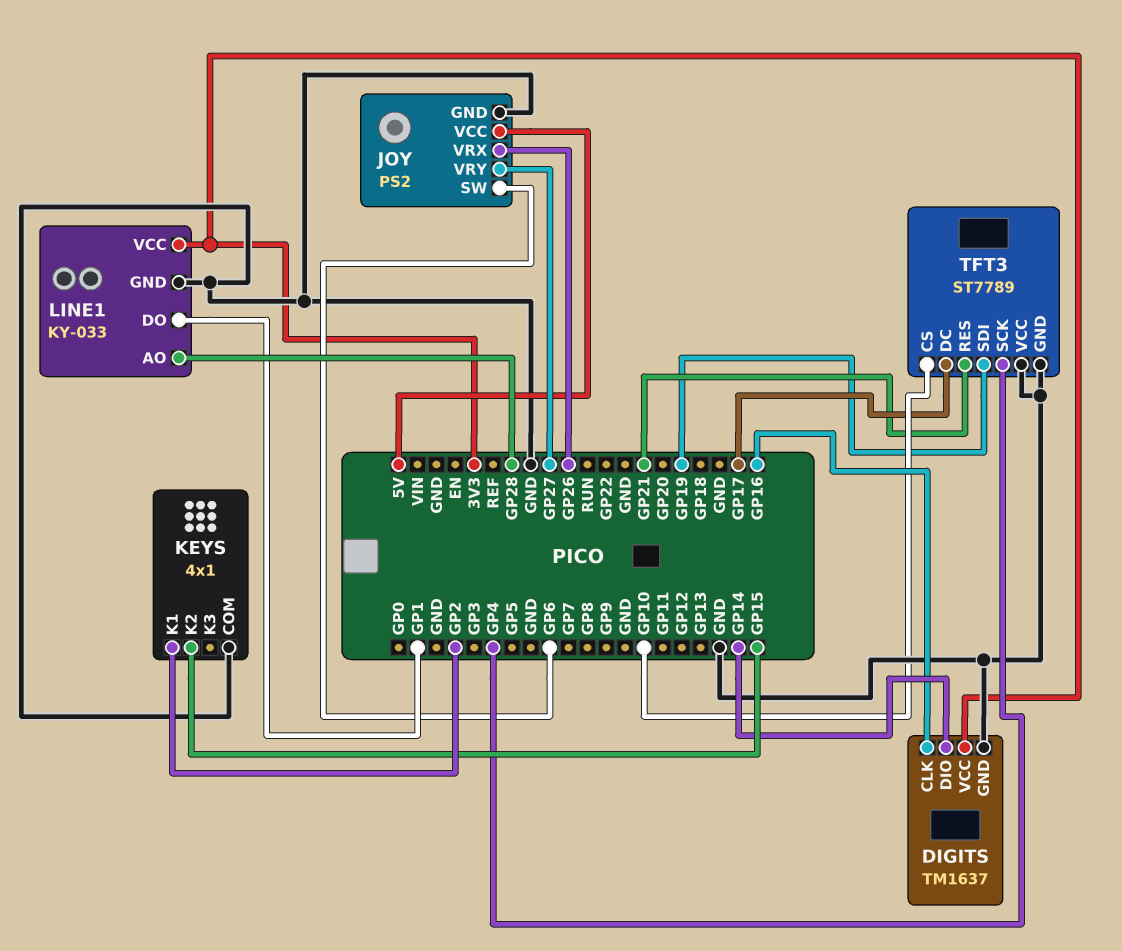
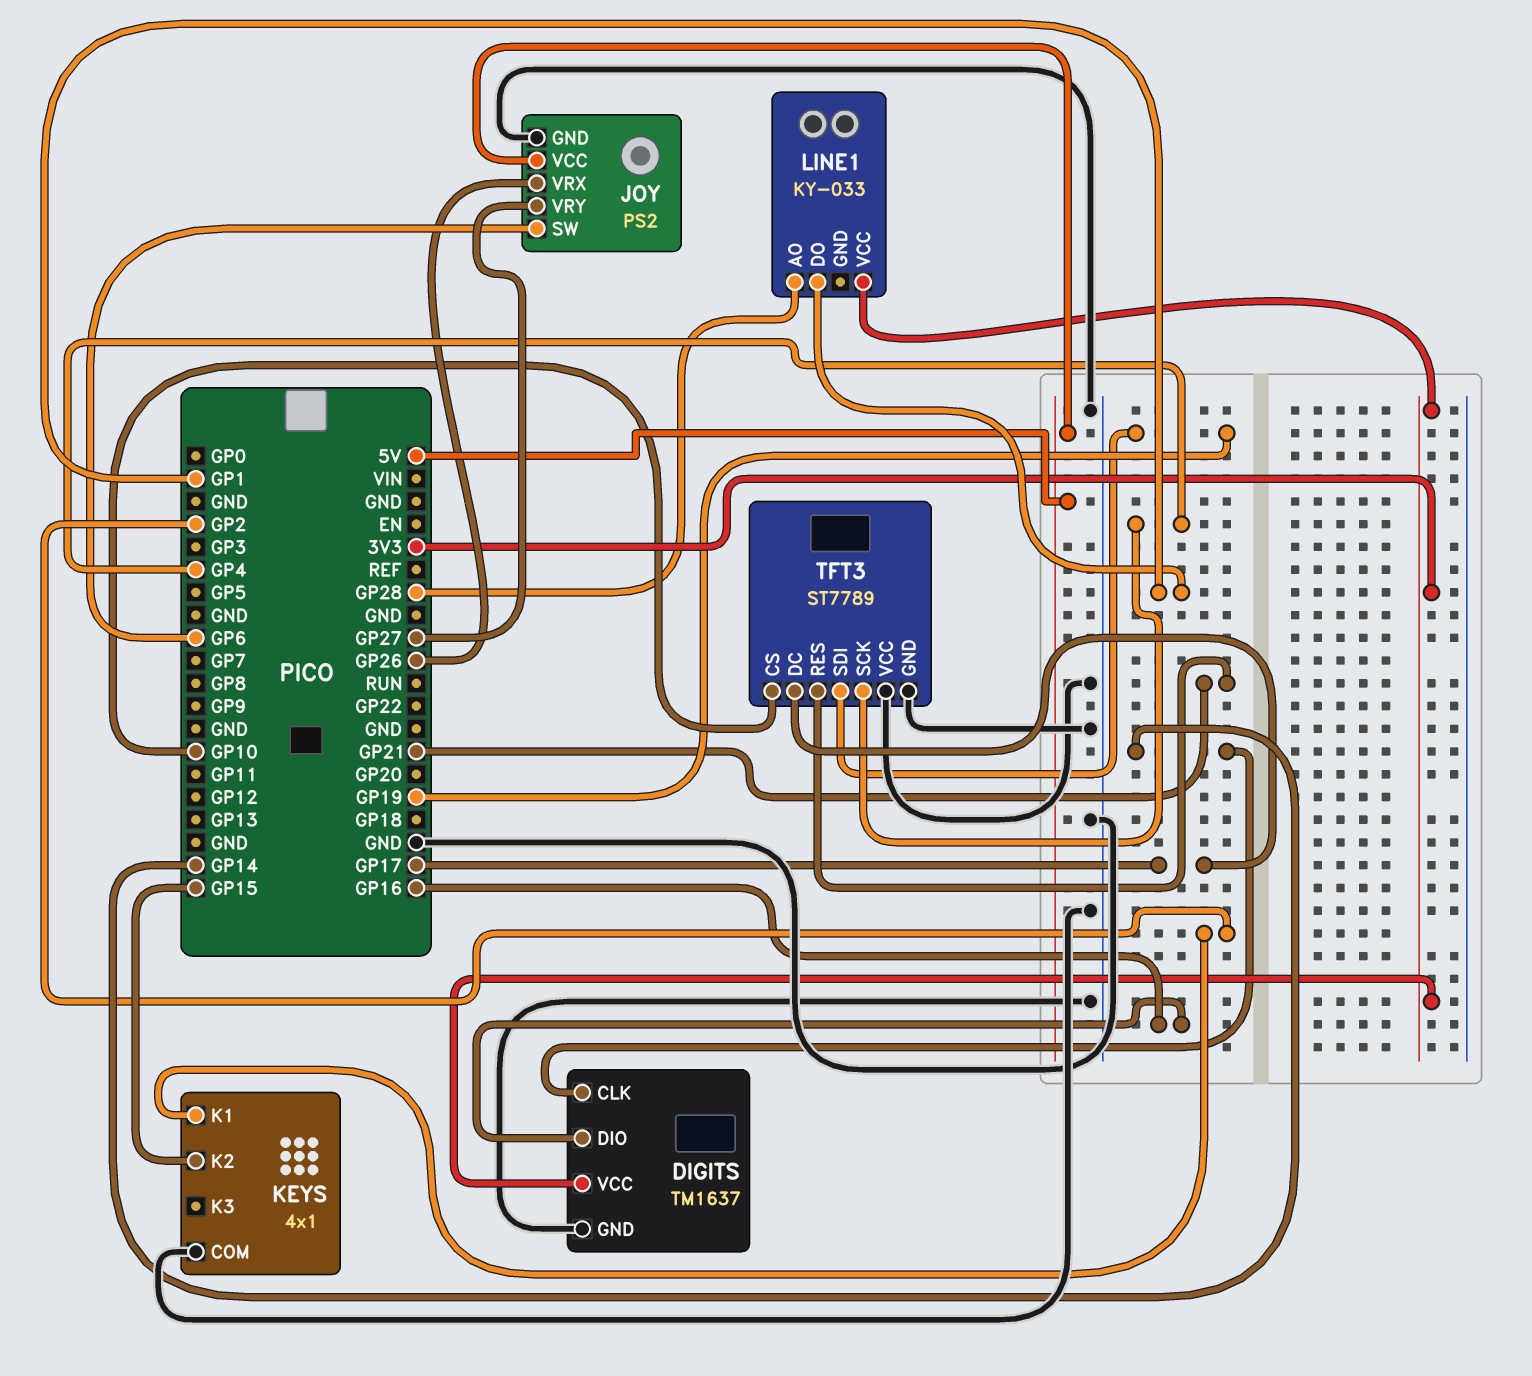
DIGITS pin CLK: GP16 -> GP14
DIGITS pin DIO: GP14 -> GP16
LINE1 pin GND: GND -> none

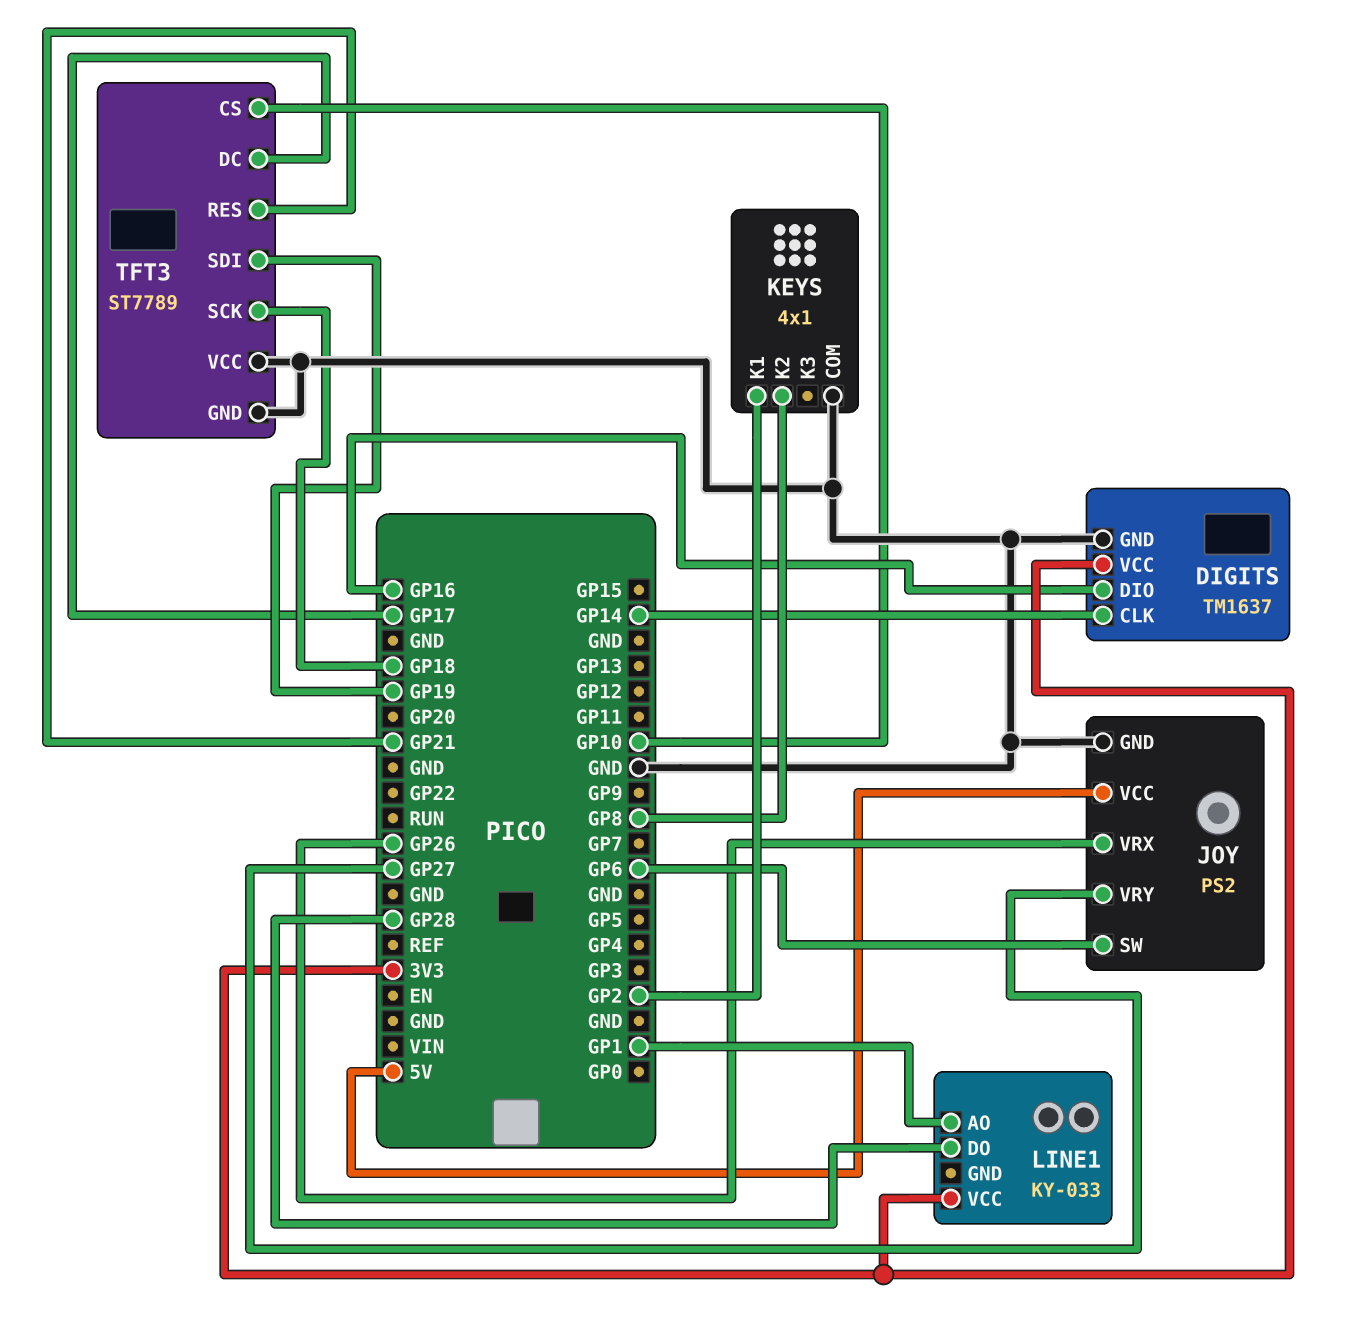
KEYS pin K2: GP15 -> GP8
LINE1 pin AO: GP28 -> GP1
LINE1 pin DO: GP1 -> GP28
TFT3 pin SCK: GP4 -> GP18

